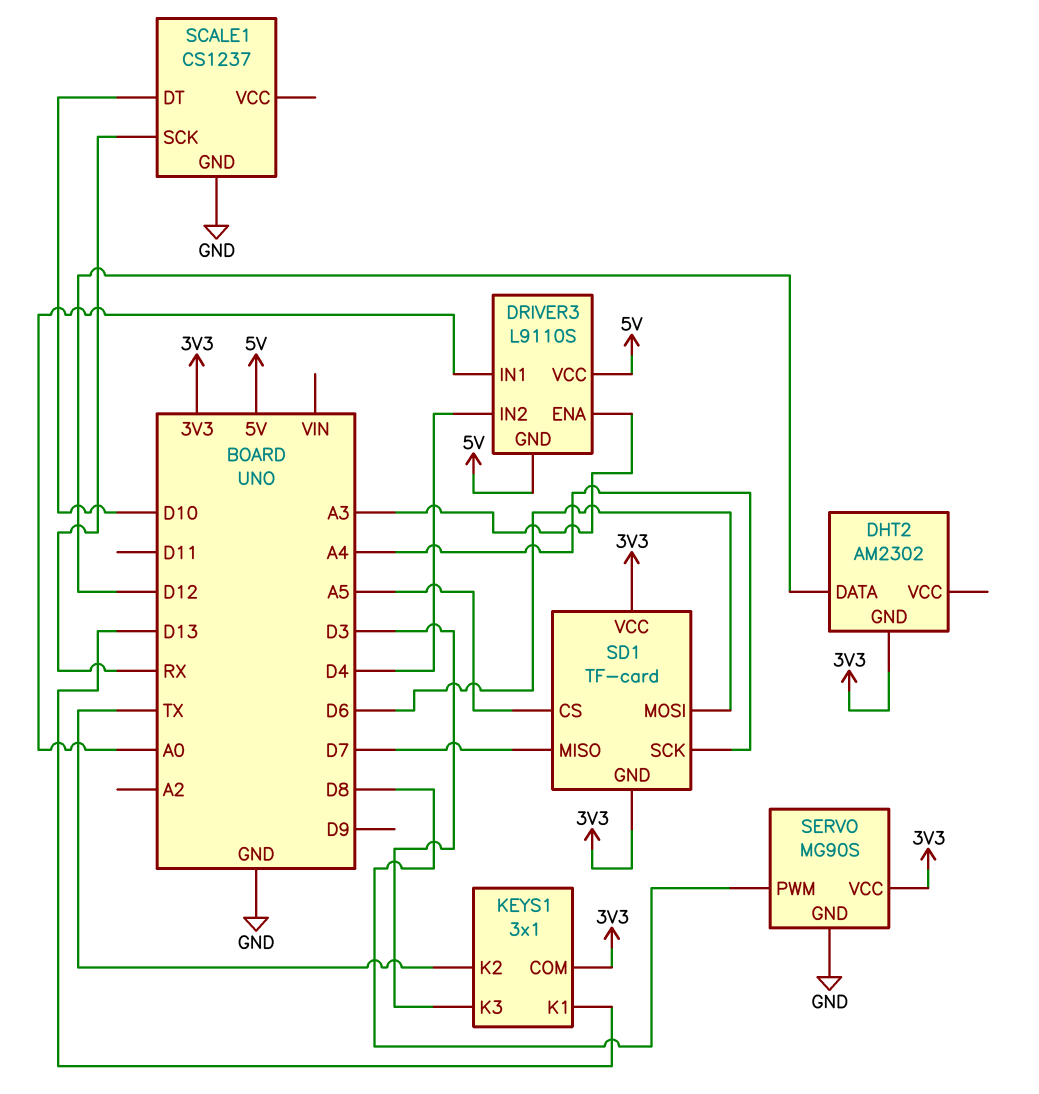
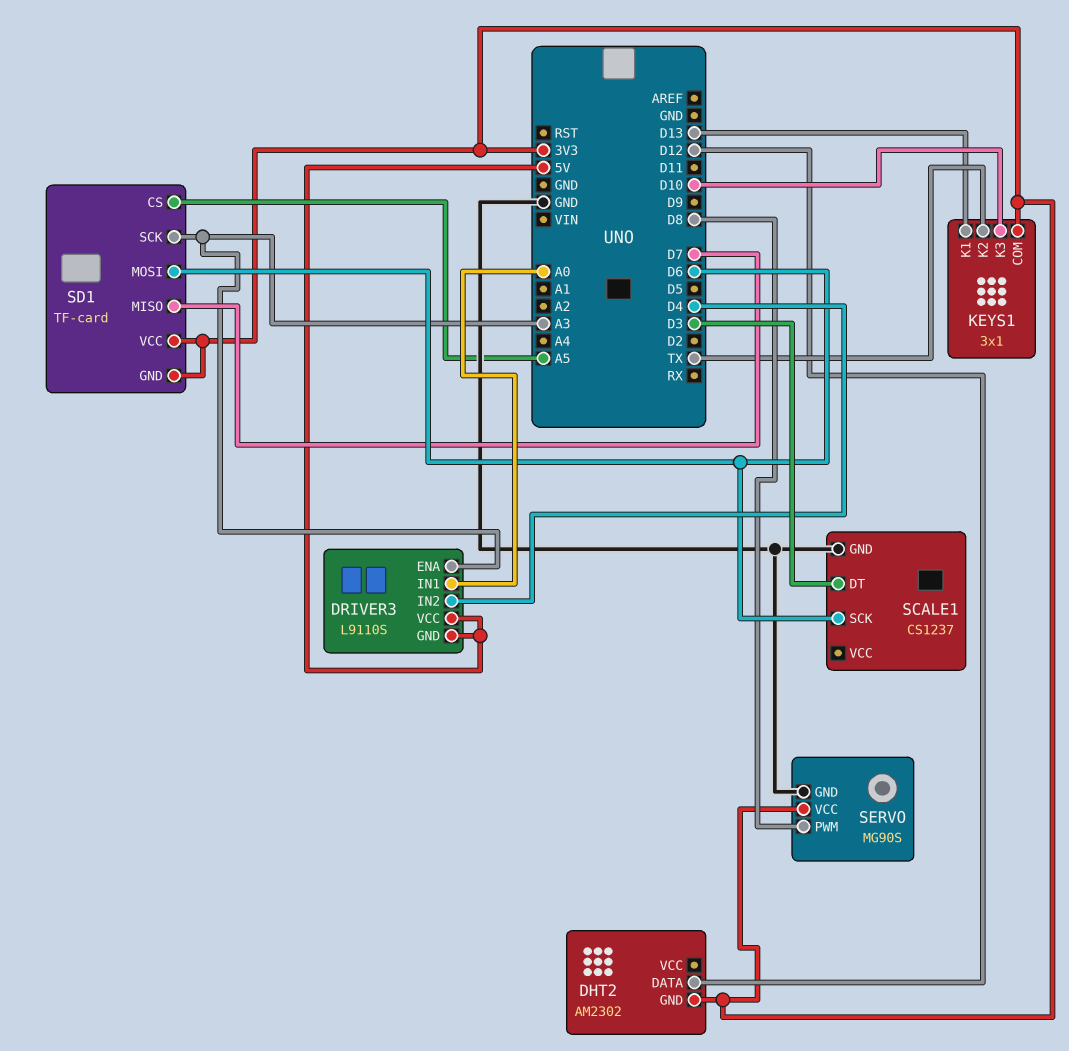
KEYS1 pin K3: D3 -> D10
SCALE1 pin DT: D10 -> D3
SCALE1 pin SCK: RX -> D6
SD1 pin SCK: A4 -> A3

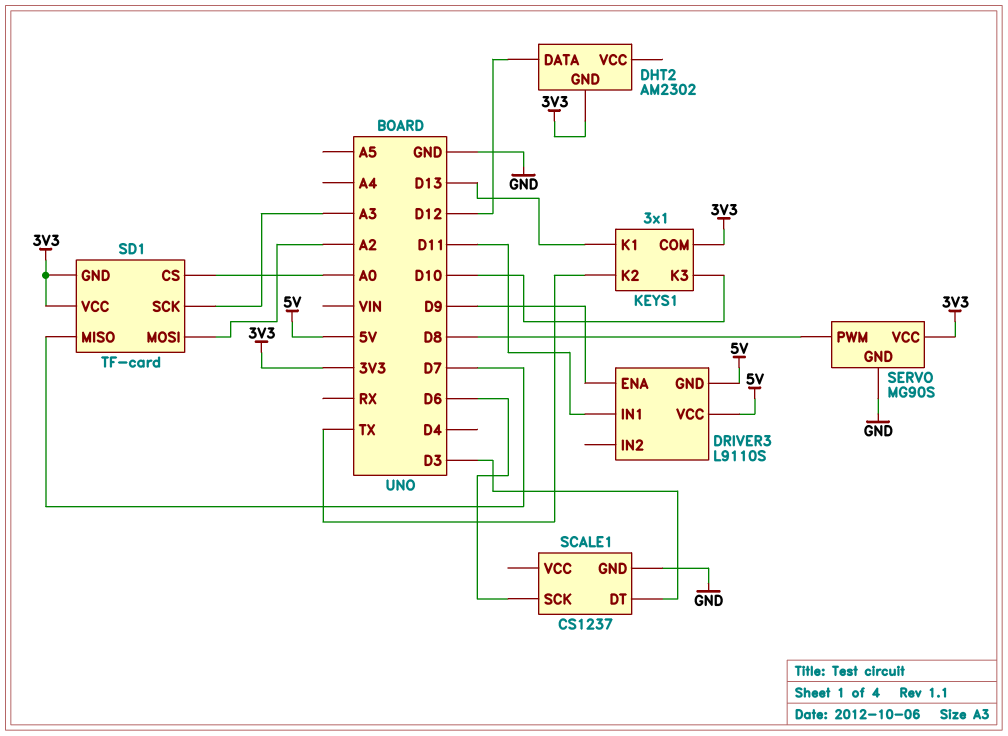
DRIVER3 pin ENA: A3 -> D9
DRIVER3 pin IN1: A0 -> D11
DRIVER3 pin IN2: D4 -> none
SD1 pin CS: A5 -> A0
SD1 pin MOSI: D6 -> A2

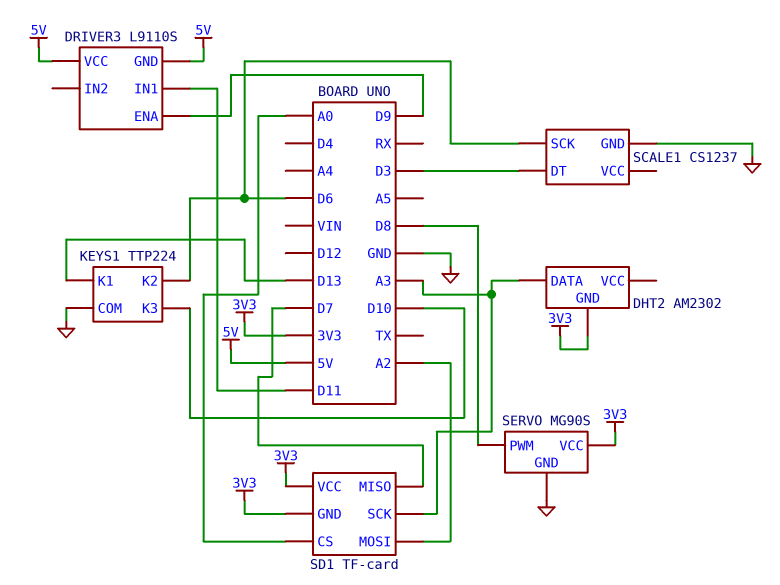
DHT2 pin DATA: D12 -> A3
KEYS1: 3x1 -> TTP224
KEYS1 pin COM: 3V3 -> GND
KEYS1 pin K2: TX -> D6

